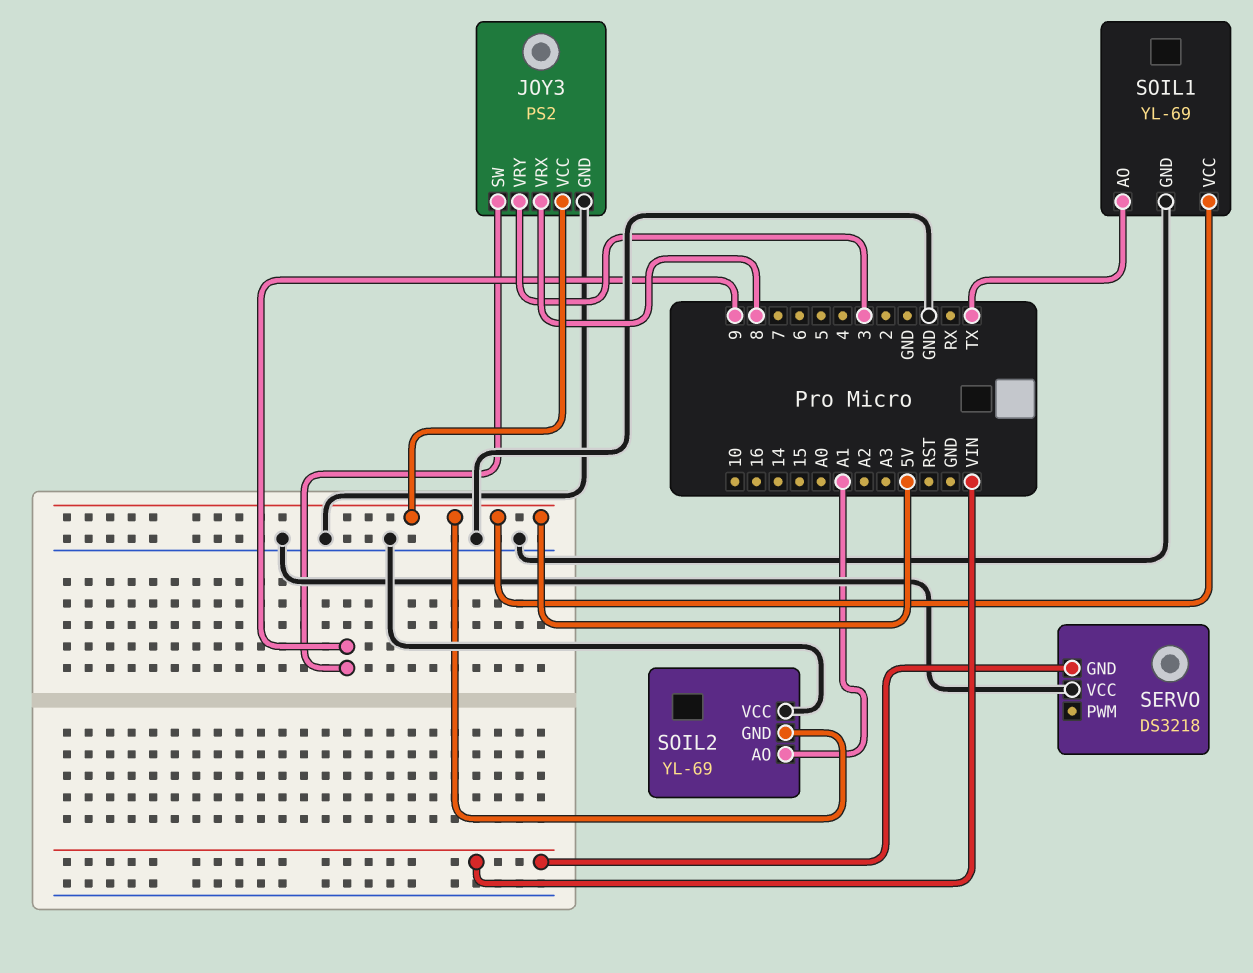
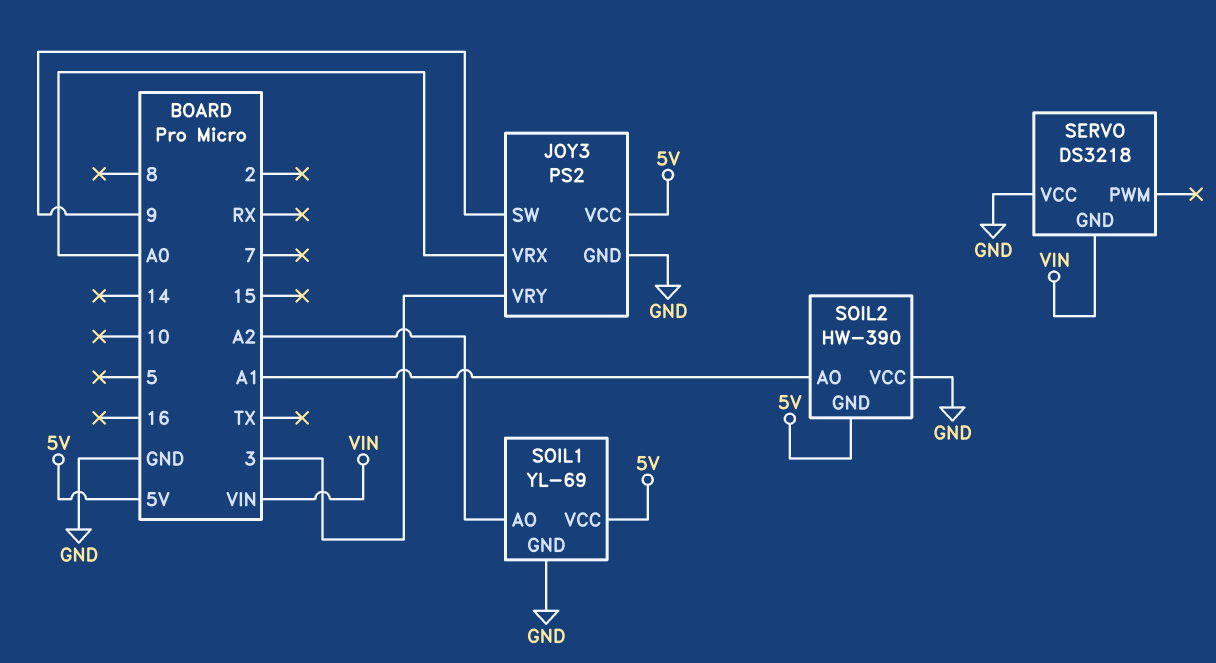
JOY3 pin VRX: 8 -> A0
SOIL1 pin AO: TX -> A2
SOIL2: YL-69 -> HW-390

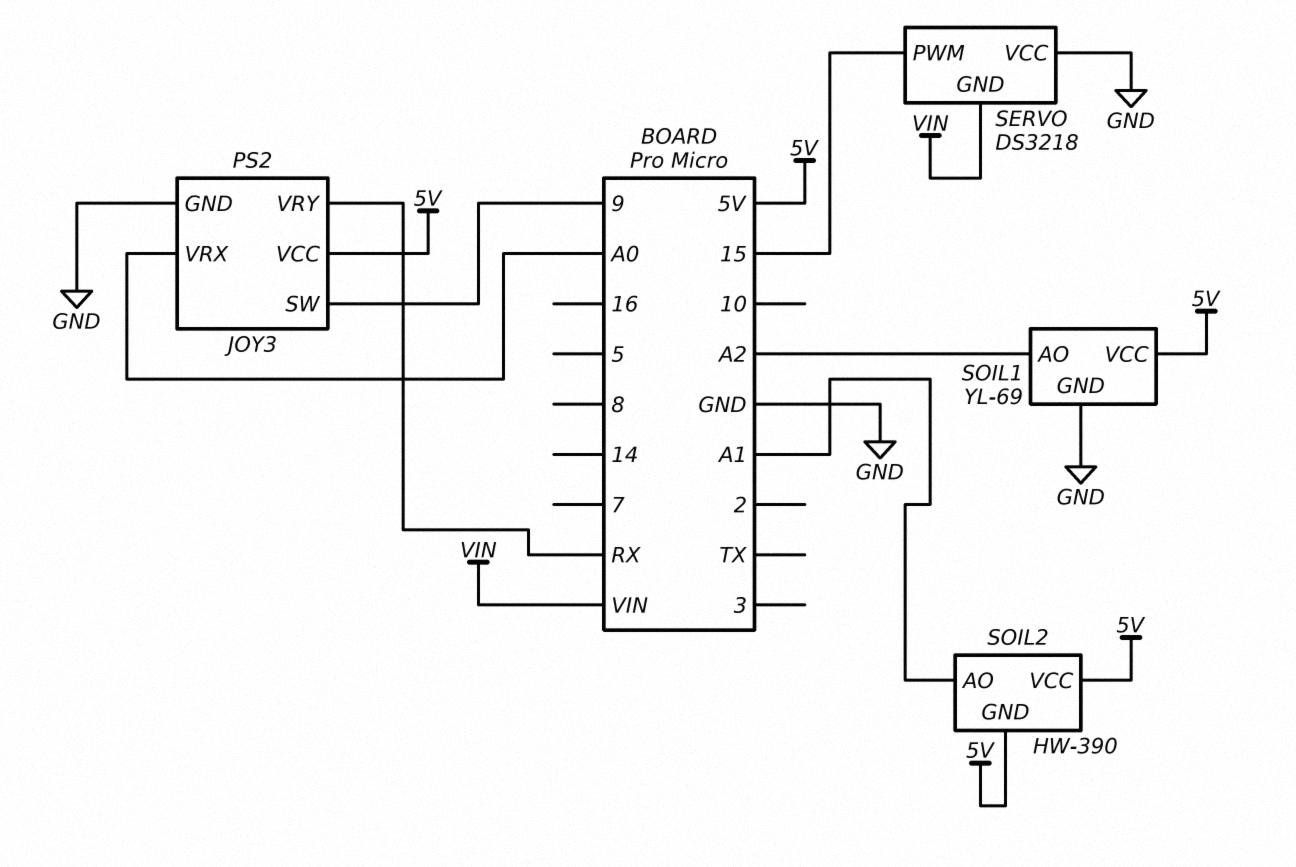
JOY3 pin VRY: 3 -> RX
SERVO pin PWM: none -> 15
SOIL2 pin VCC: GND -> 5V

